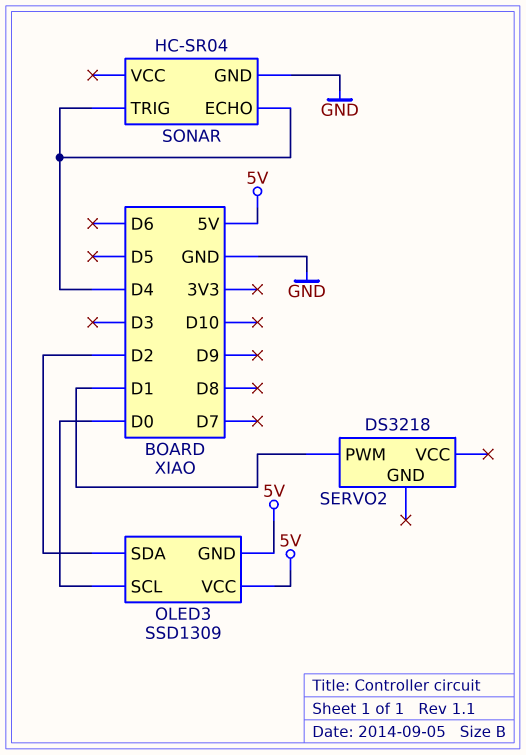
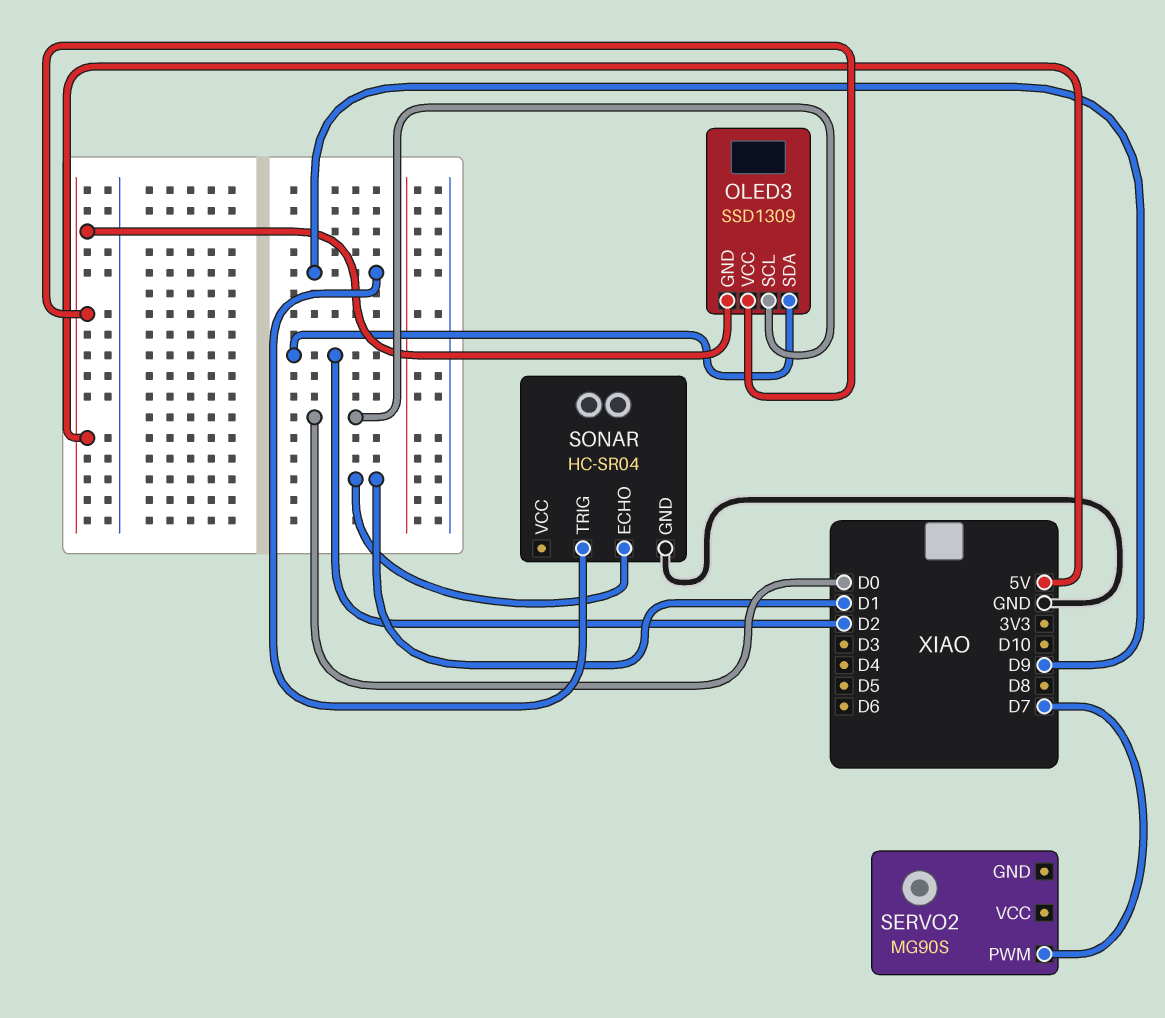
SERVO2: DS3218 -> MG90S
SERVO2 pin PWM: D1 -> D7
SONAR pin ECHO: D4 -> D1
SONAR pin TRIG: D4 -> D9

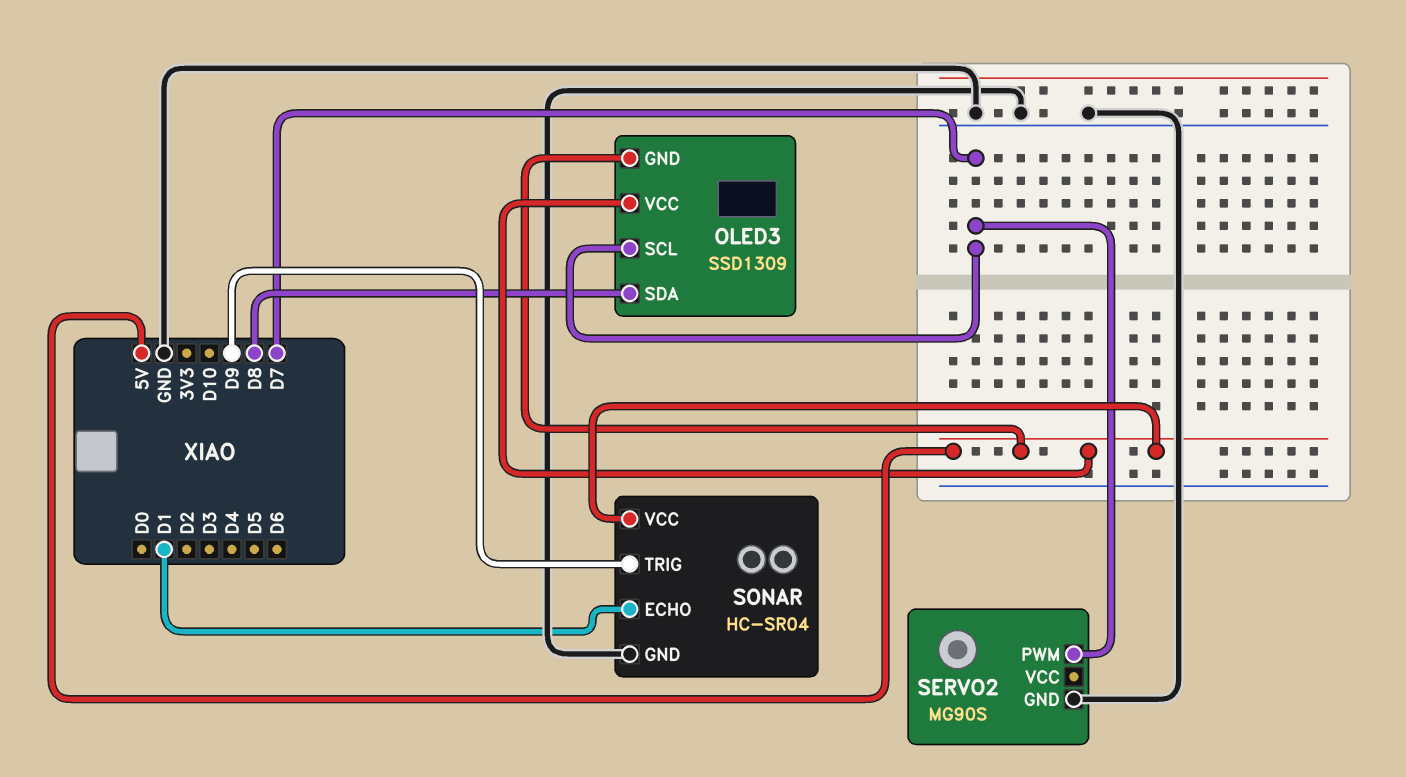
OLED3 pin SCL: D0 -> D7
OLED3 pin SDA: D2 -> D8
SERVO2 pin GND: none -> GND
SONAR pin VCC: none -> 5V

